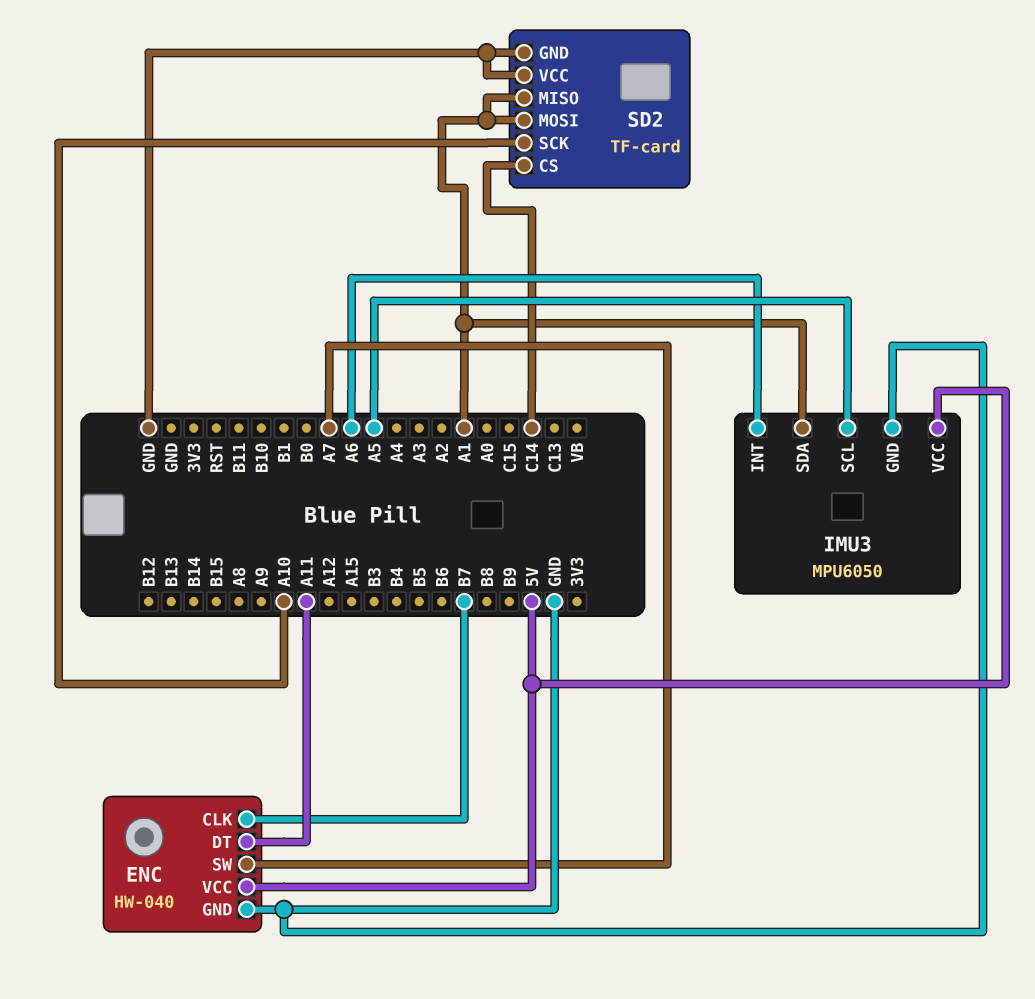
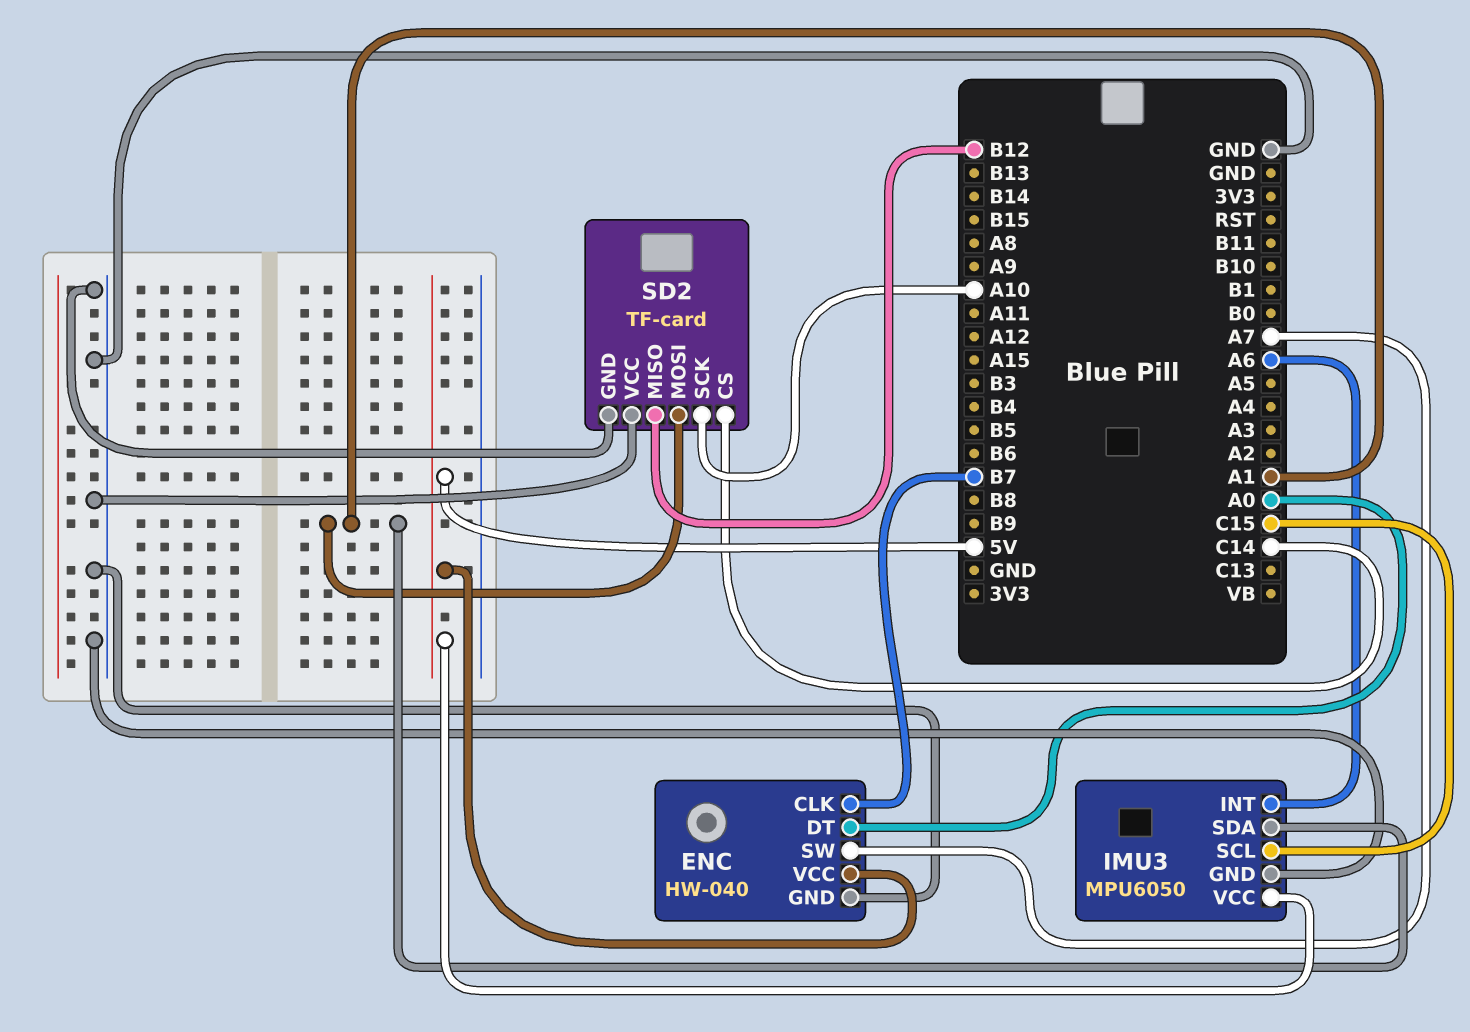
ENC pin DT: A11 -> A0
IMU3 pin SCL: A5 -> C15
SD2 pin MISO: A1 -> B12

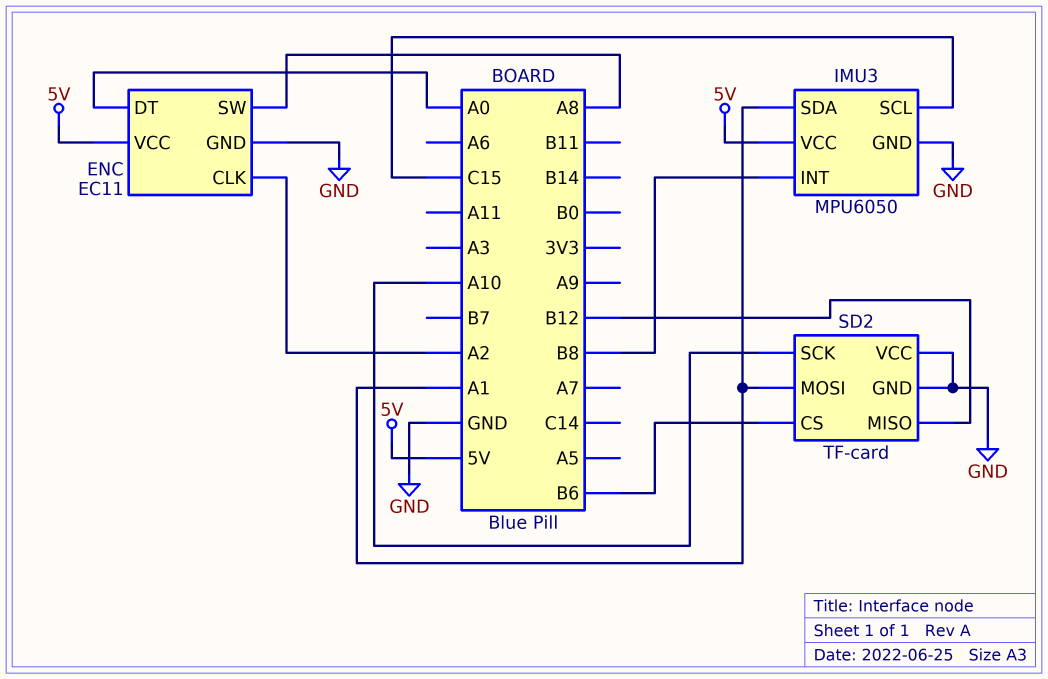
ENC: HW-040 -> EC11
ENC pin CLK: B7 -> A2
ENC pin SW: A7 -> A8
IMU3 pin INT: A6 -> B8
SD2 pin CS: C14 -> B6

